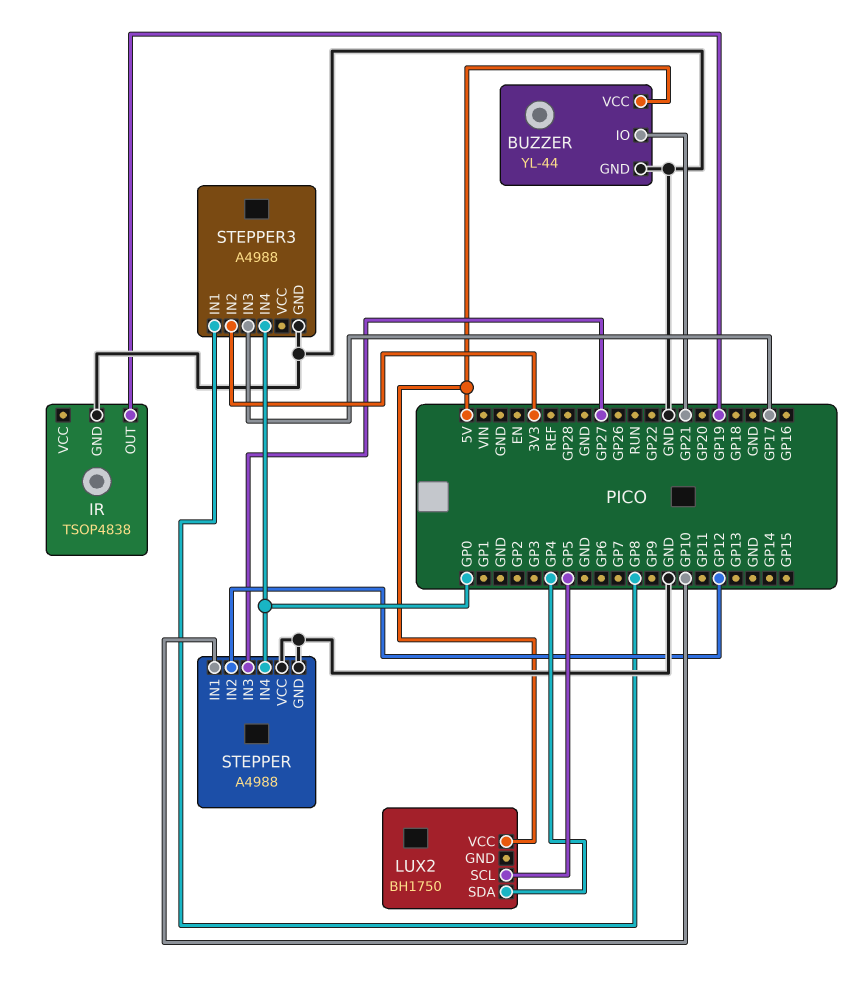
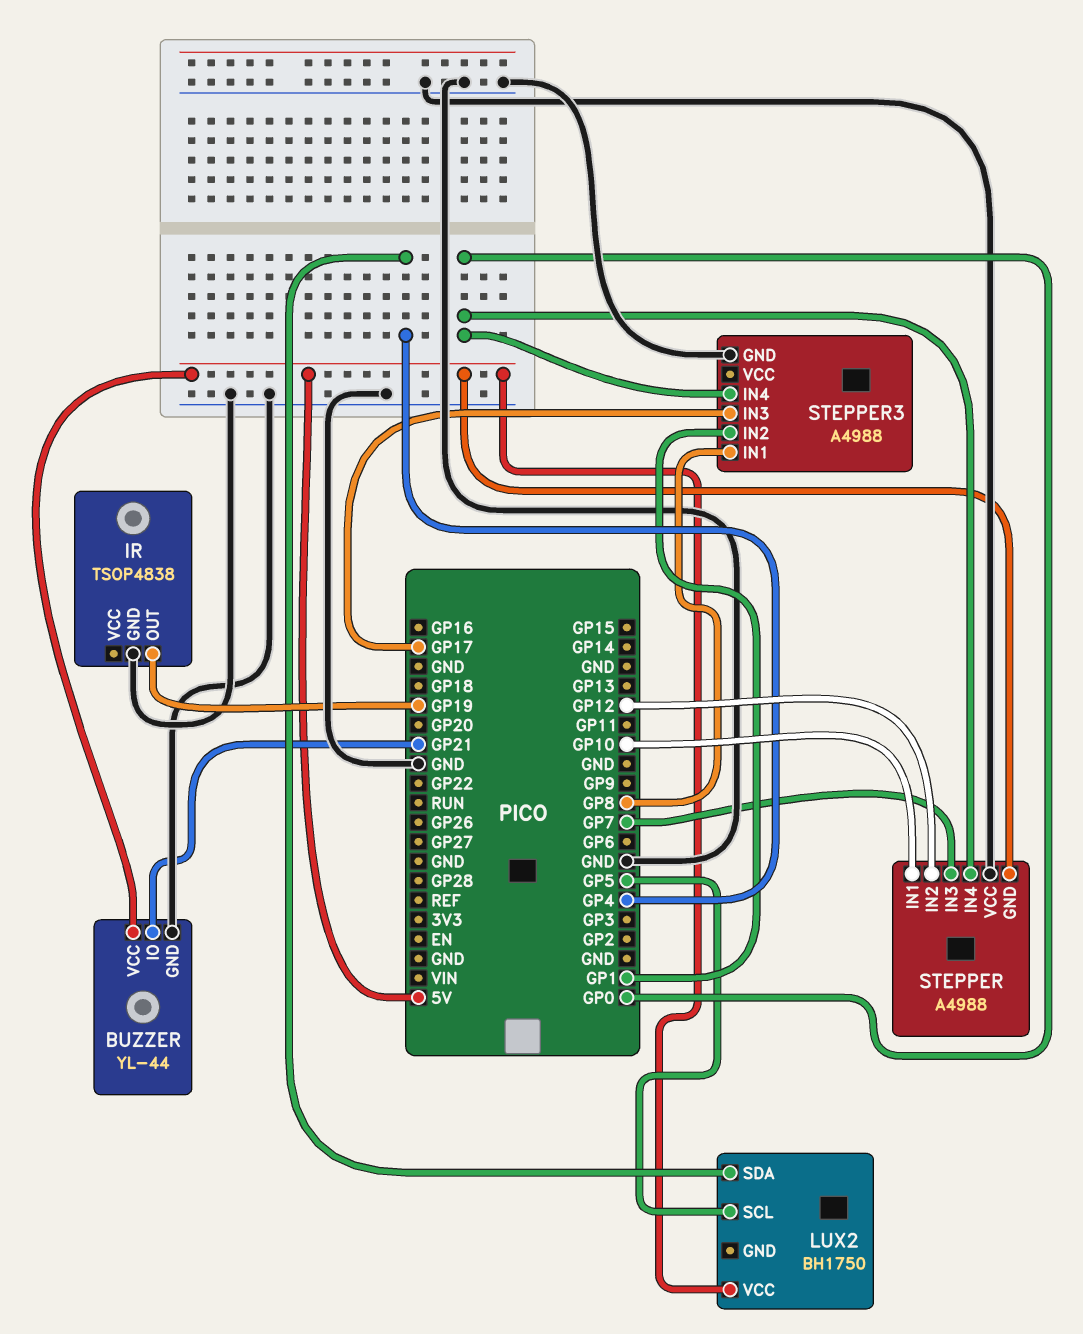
STEPPER pin GND: GND -> 5V
STEPPER pin IN3: GP27 -> GP7
STEPPER3 pin IN2: 3V3 -> GP1

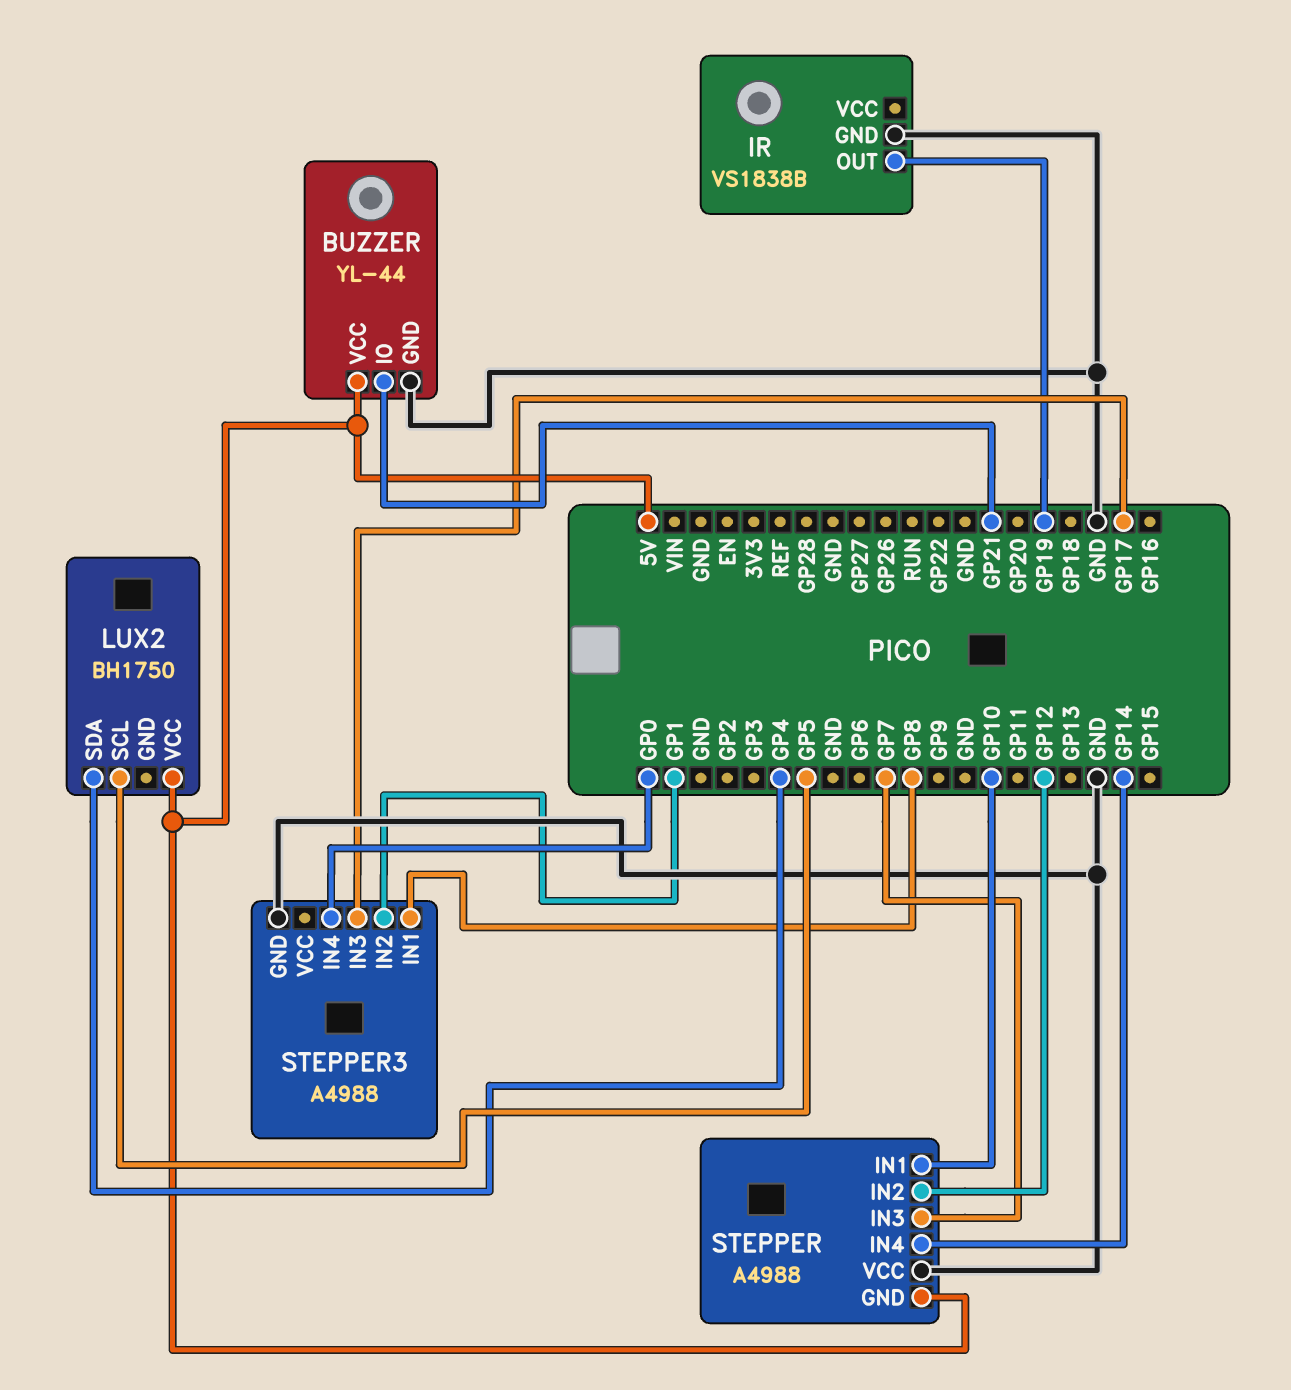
IR: TSOP4838 -> VS1838B
STEPPER pin IN4: GP0 -> GP14

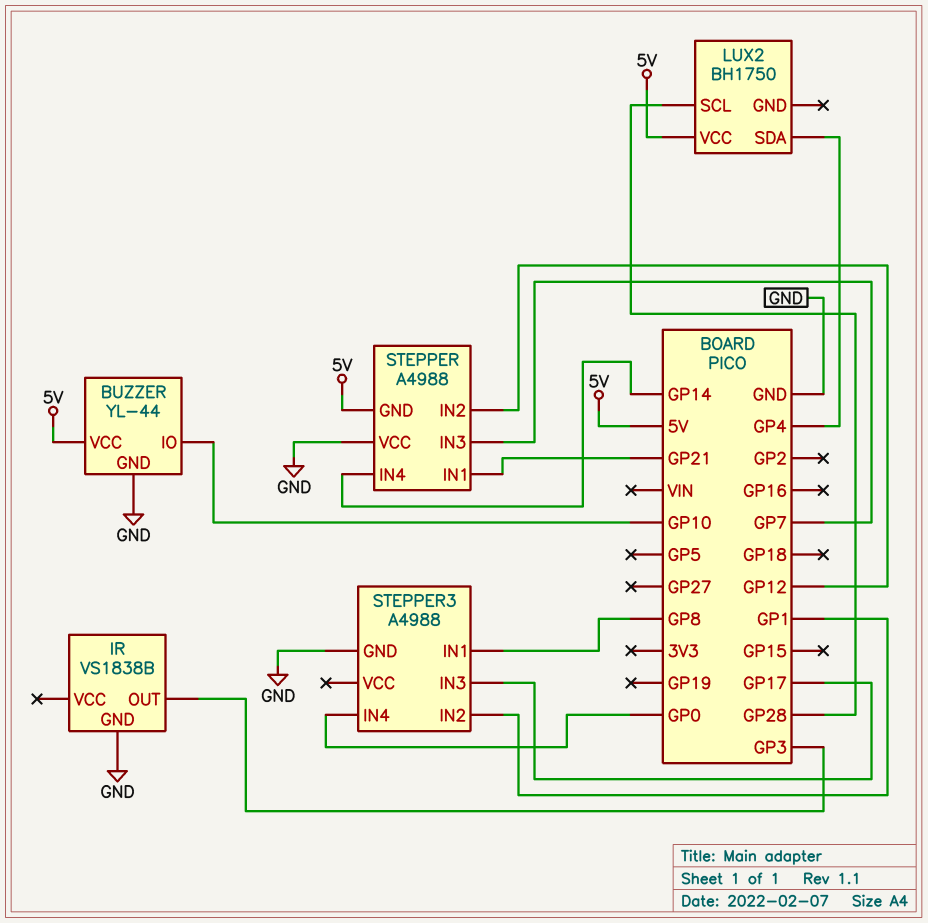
BUZZER pin IO: GP21 -> GP10
IR pin OUT: GP19 -> GP3
LUX2 pin SCL: GP5 -> GP28
STEPPER pin IN1: GP10 -> GP21

